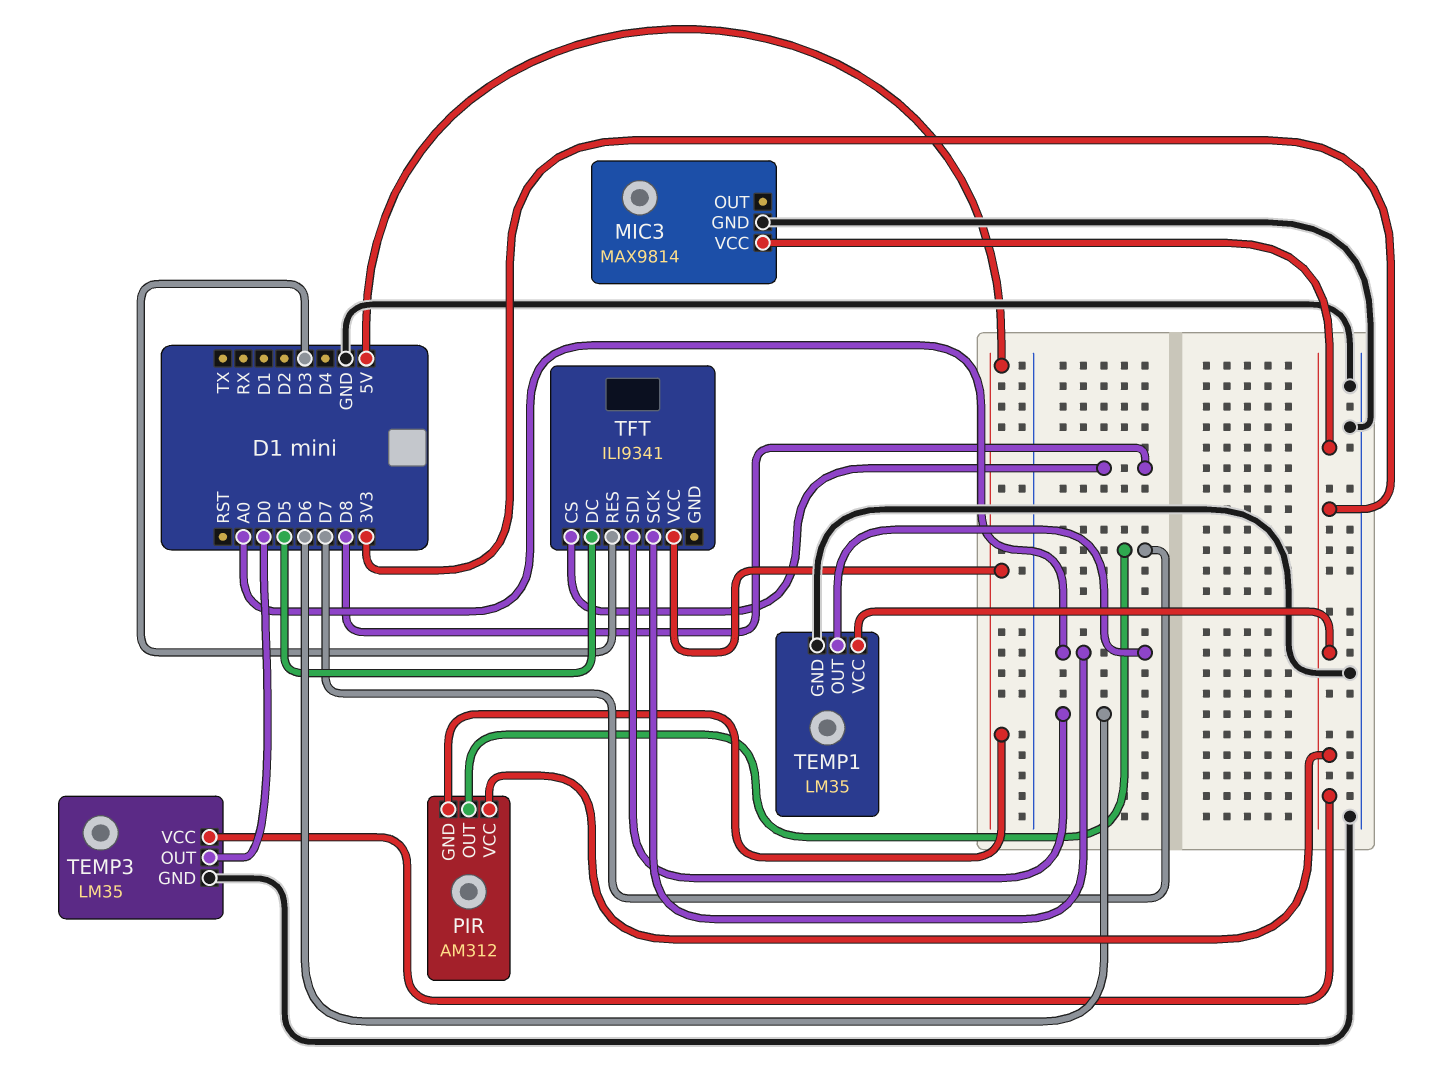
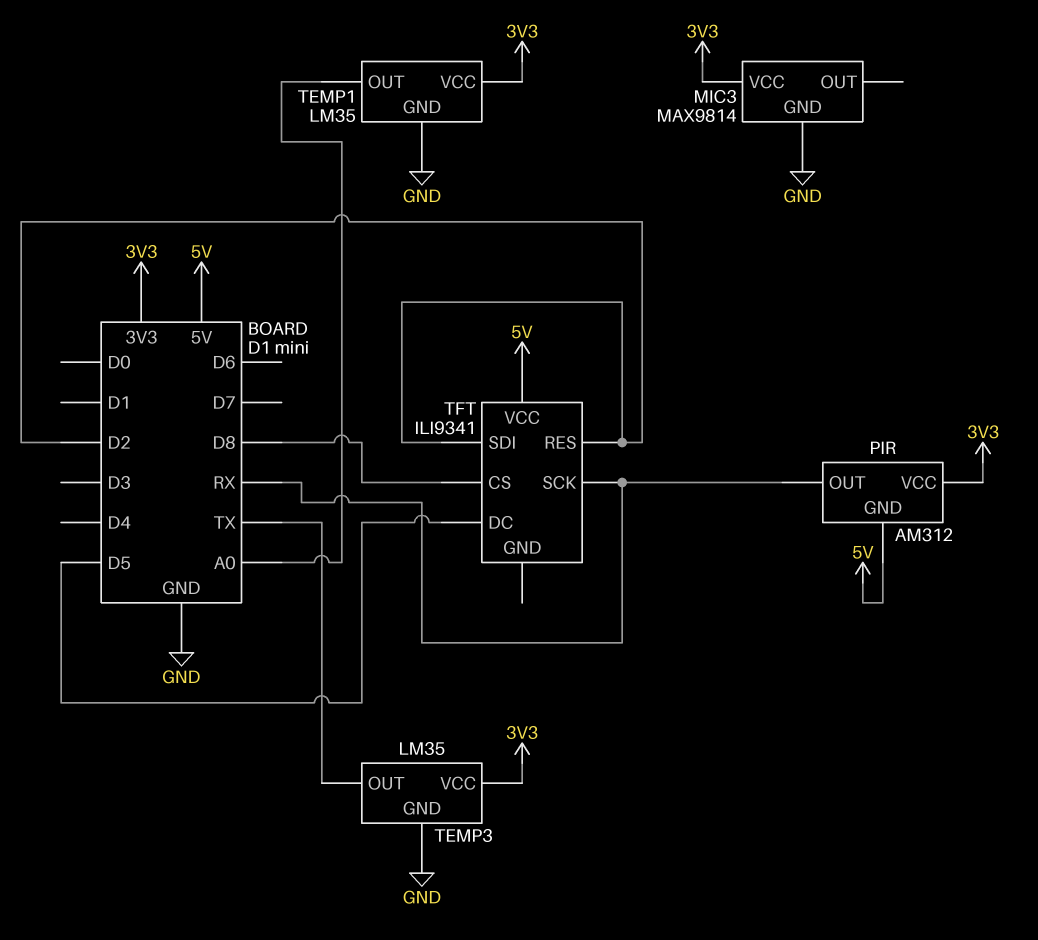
PIR pin OUT: D7 -> RX
TEMP3 pin OUT: D0 -> TX
TFT pin RES: D3 -> D2
TFT pin SCK: A0 -> RX
TFT pin SDI: D6 -> D2

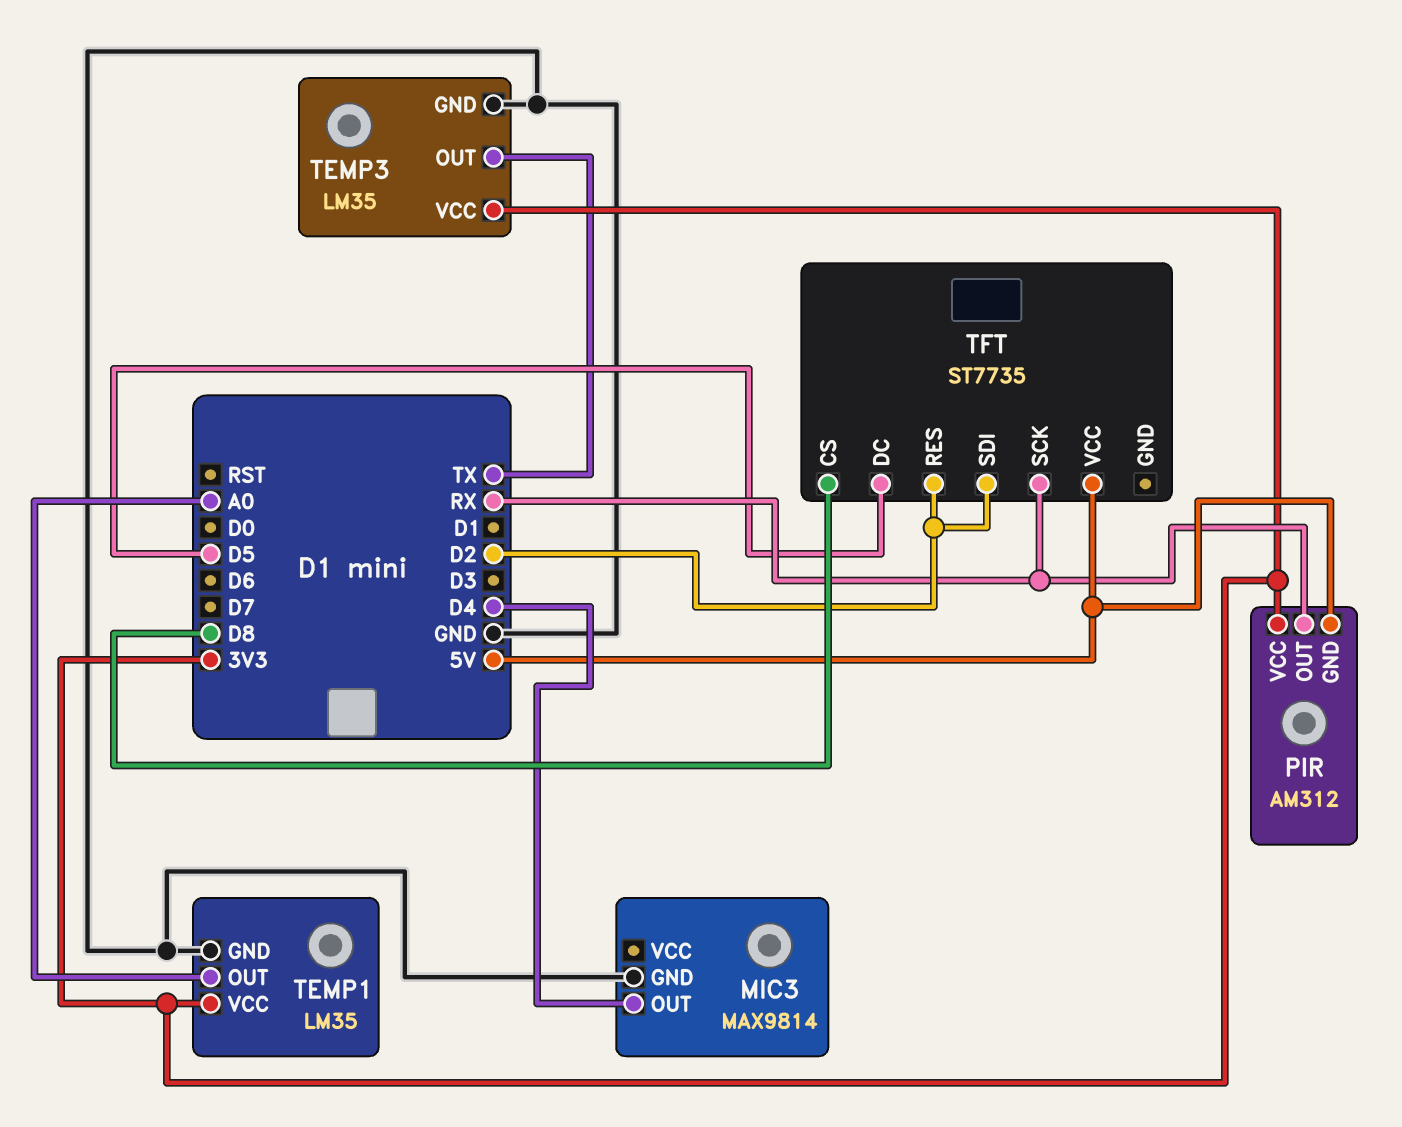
MIC3 pin OUT: none -> D4
MIC3 pin VCC: 3V3 -> none
TFT: ILI9341 -> ST7735

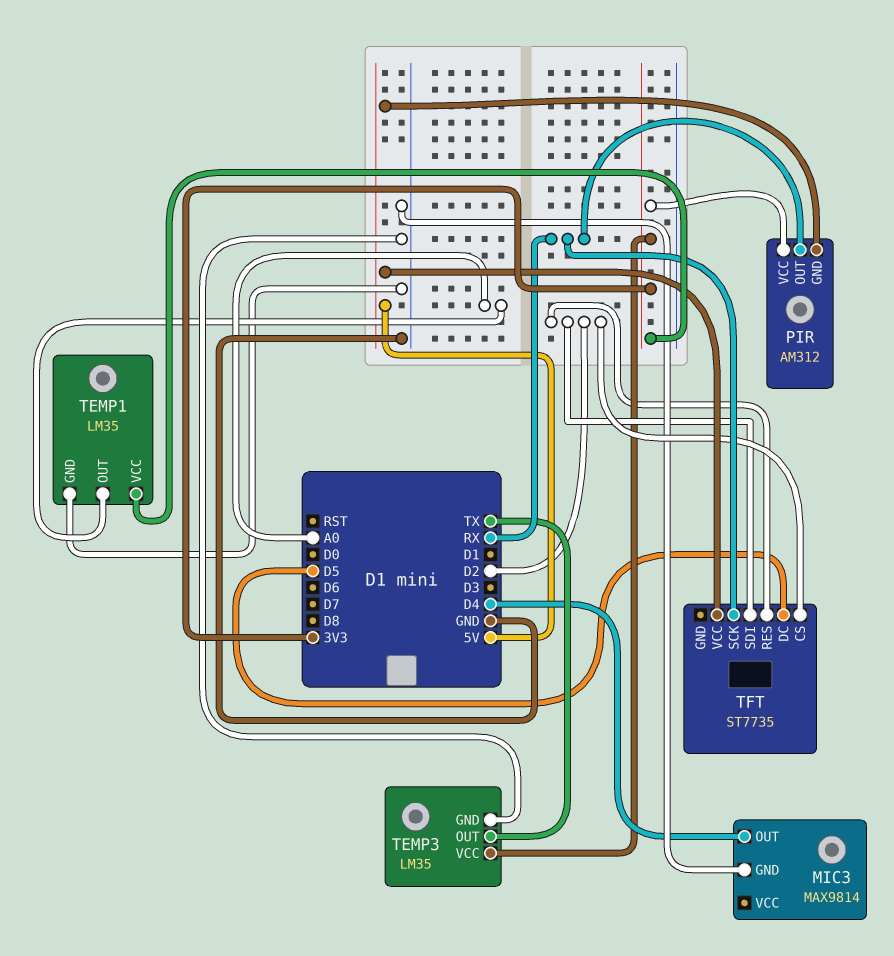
TFT pin CS: D8 -> D2

